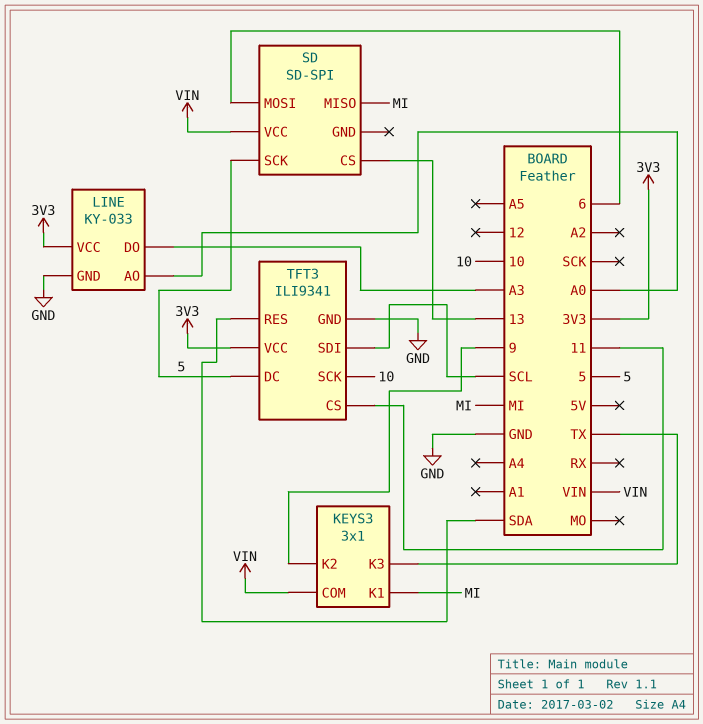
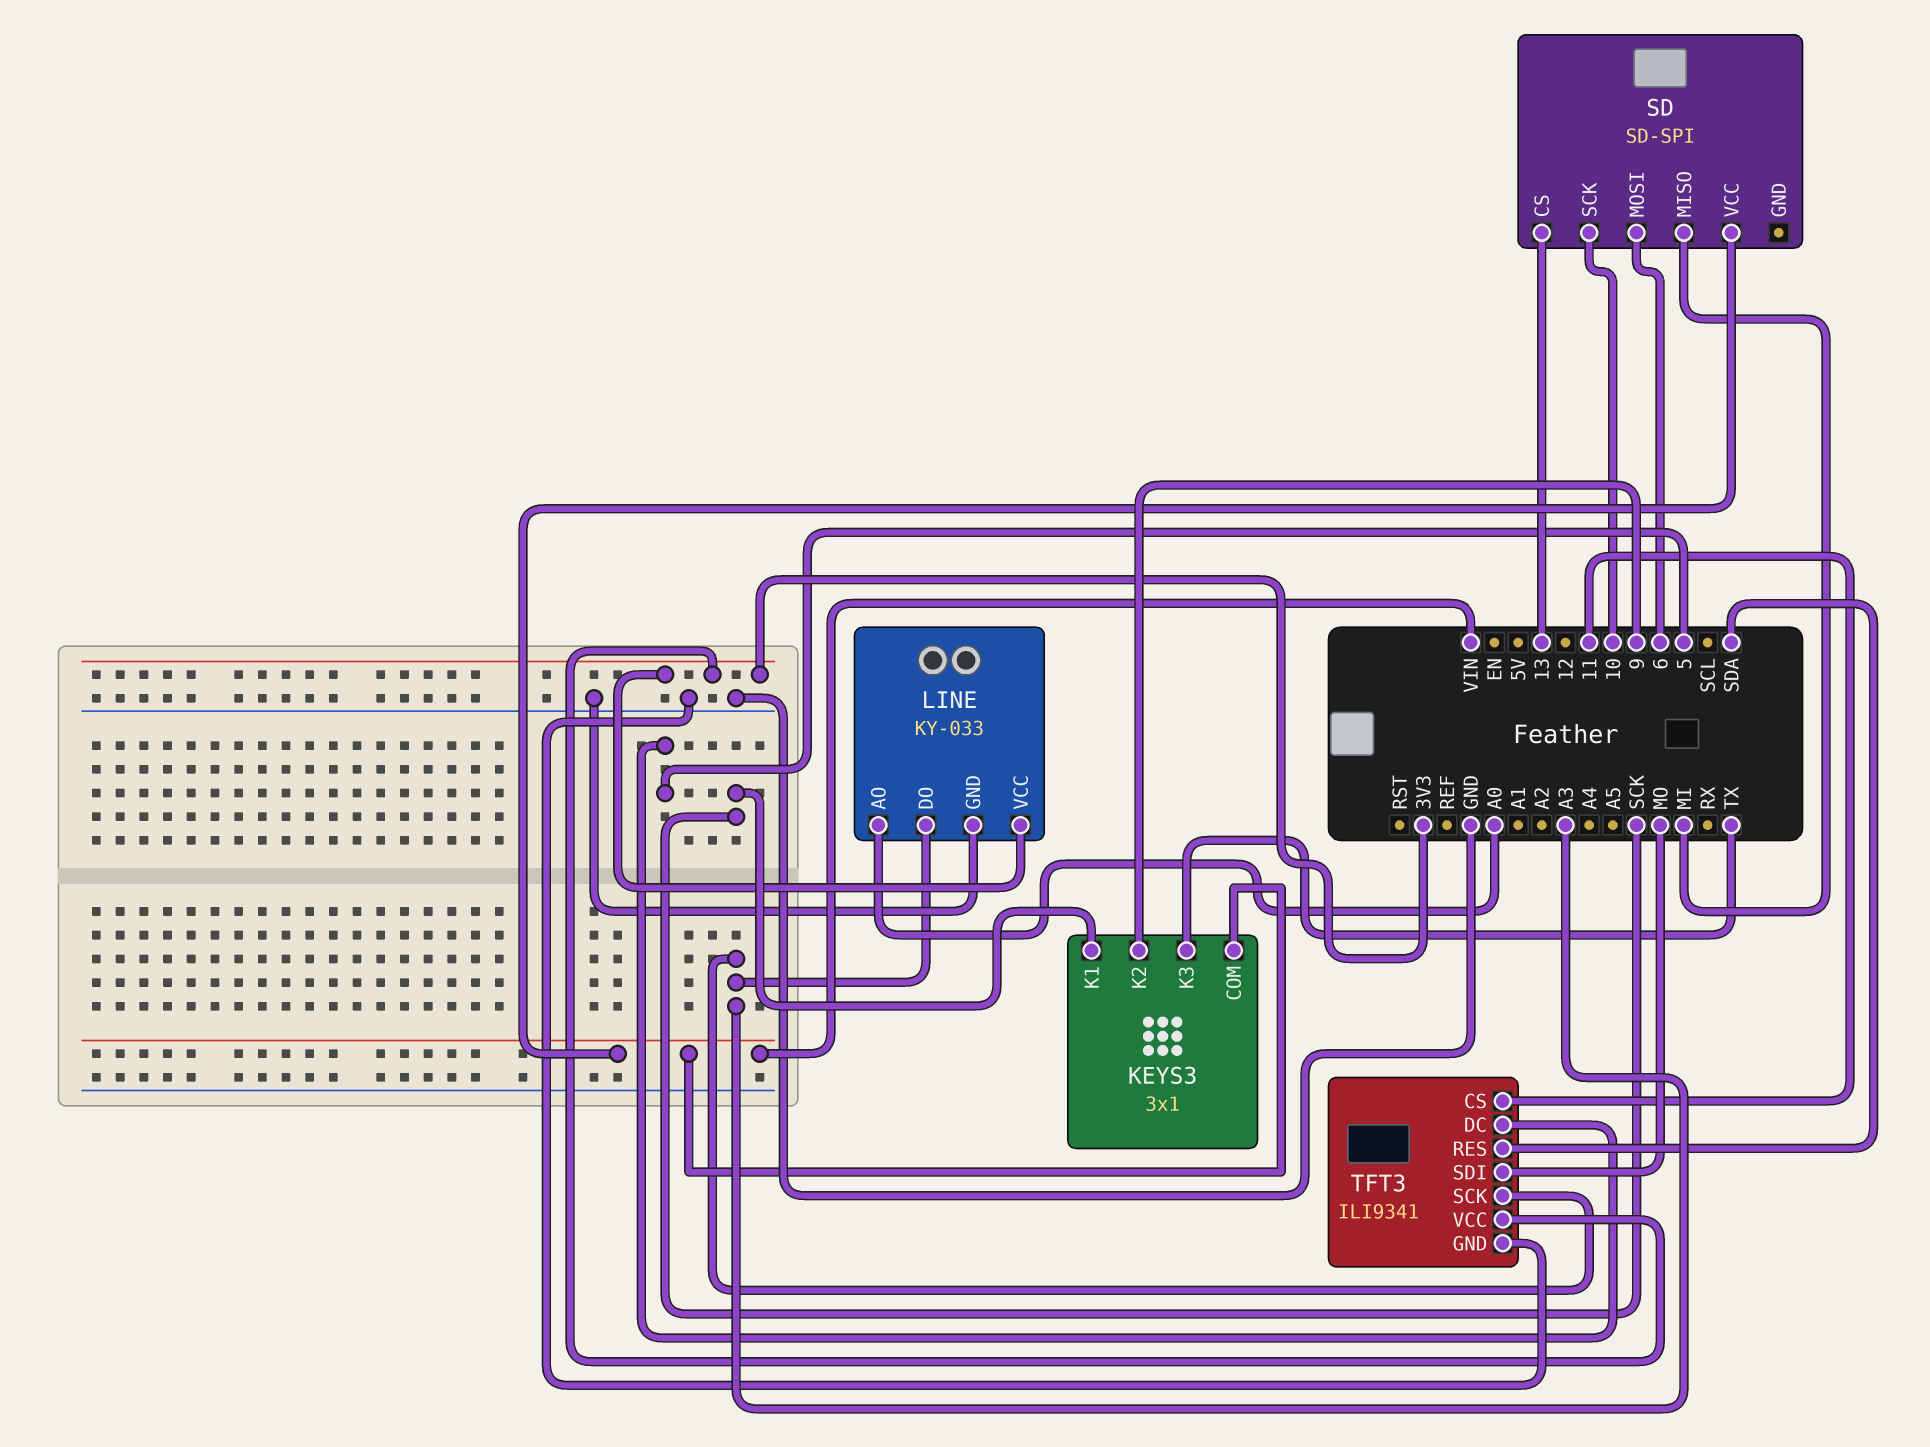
KEYS3 pin K1: MI -> SCK
SD pin SCK: 5 -> 10
TFT3 pin SCK: 10 -> A3
TFT3 pin SDI: SCL -> MO

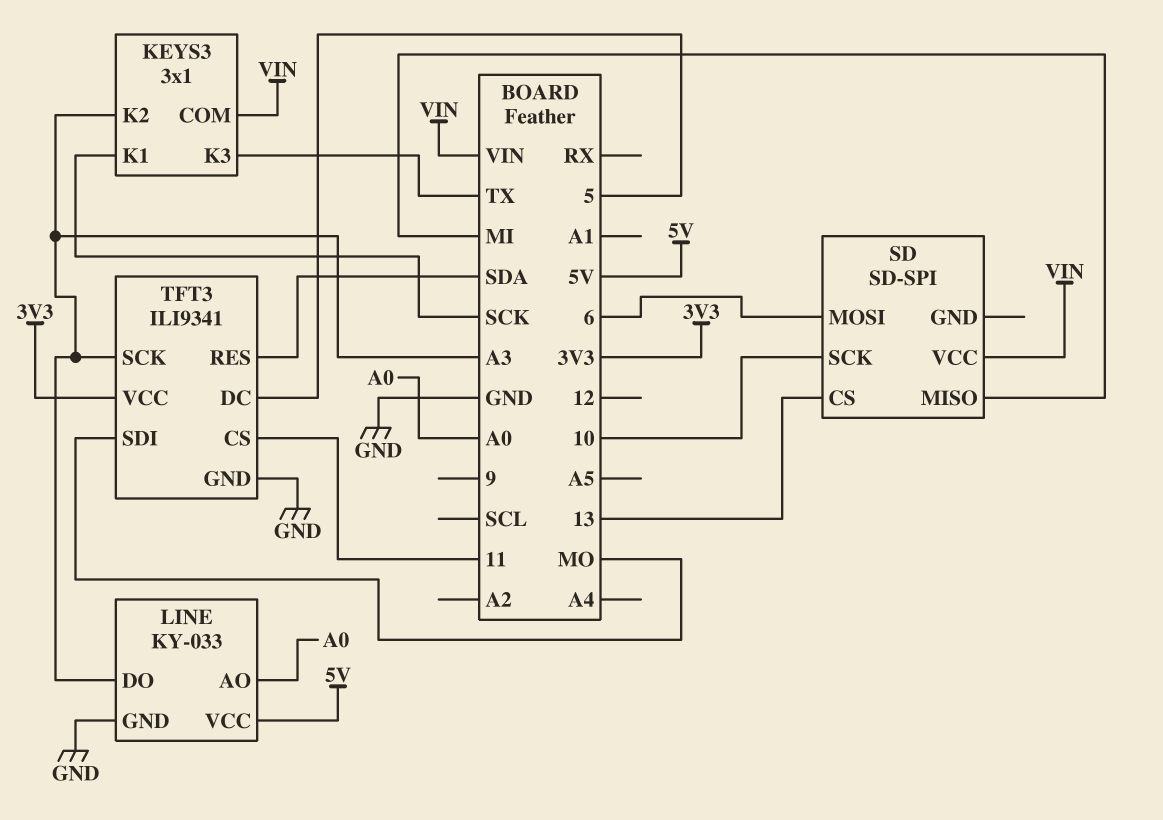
KEYS3 pin K2: 9 -> A3
LINE pin VCC: 3V3 -> 5V

